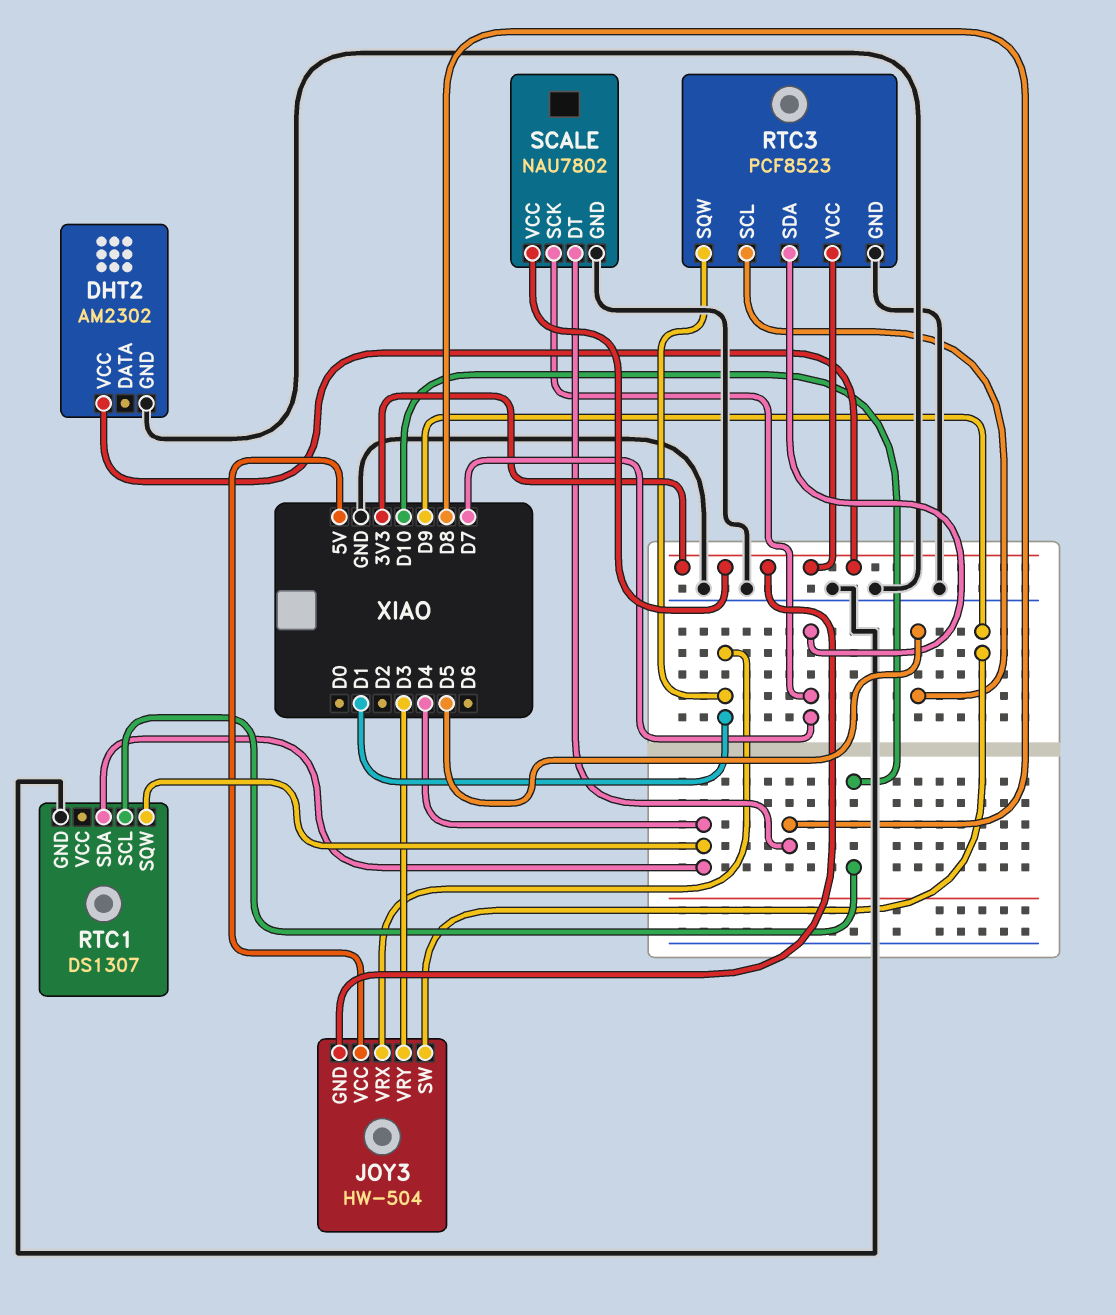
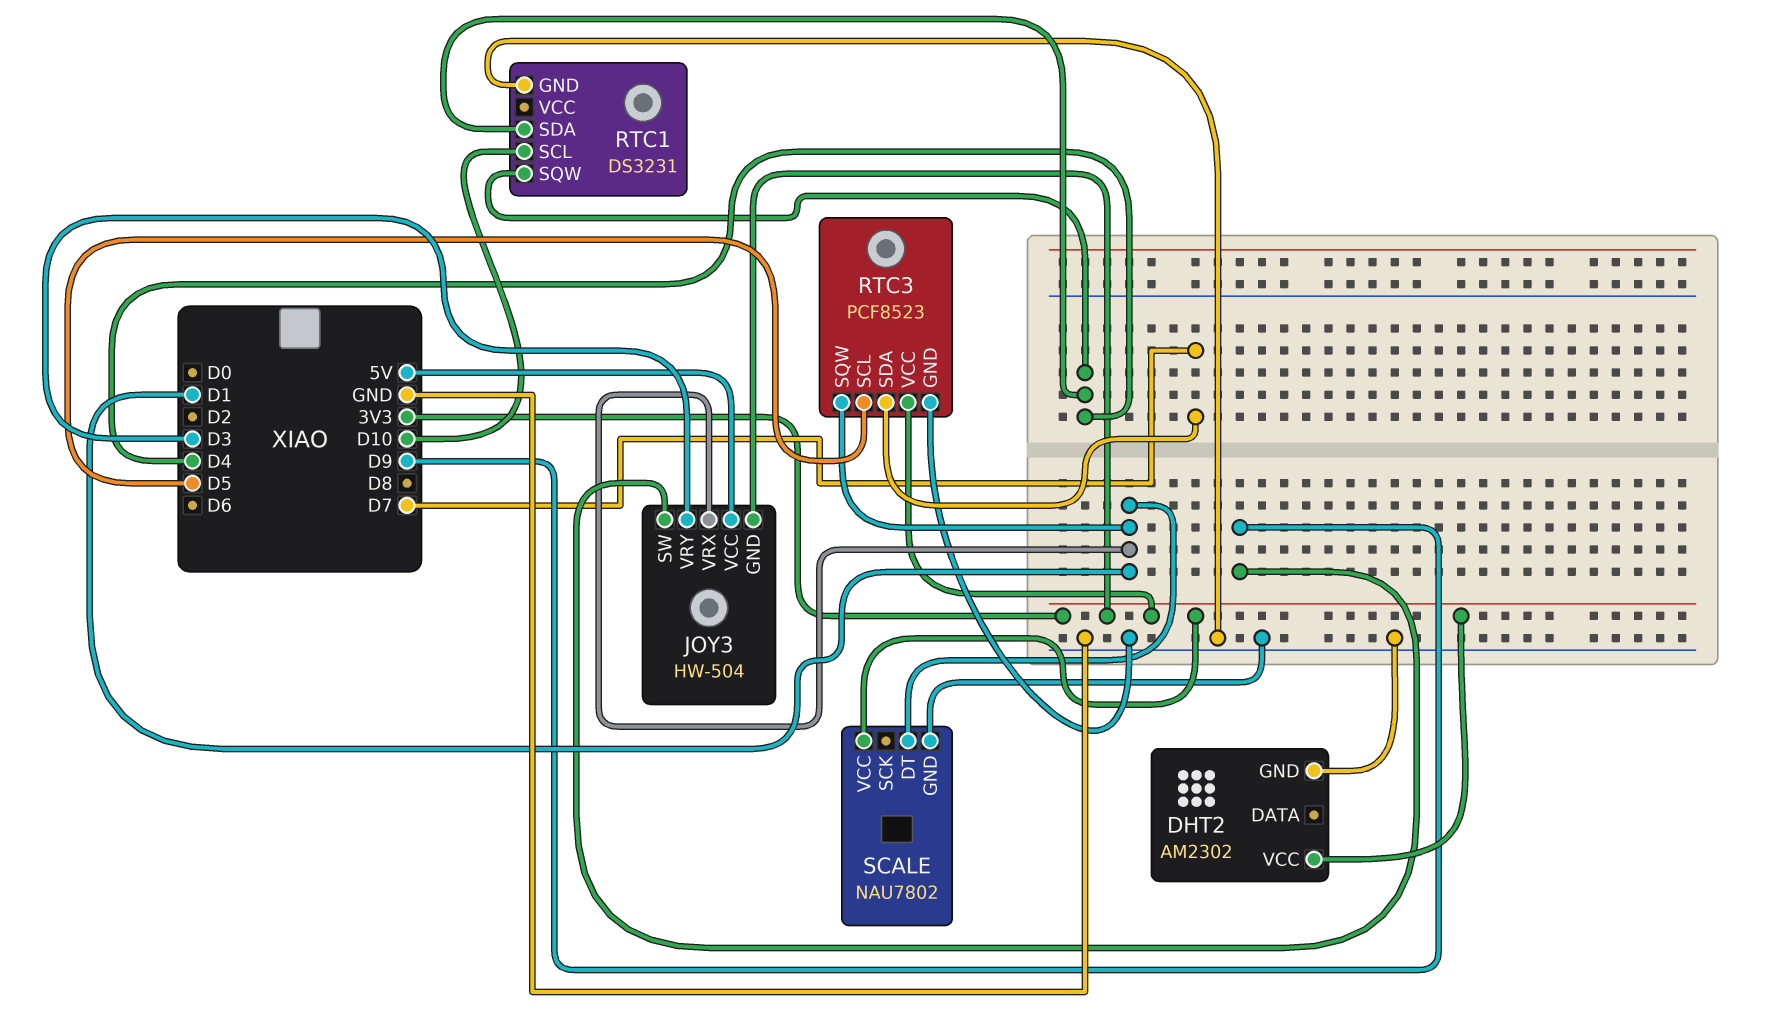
RTC1: DS1307 -> DS3231
SCALE pin DT: D8 -> D1
SCALE pin SCK: D7 -> none

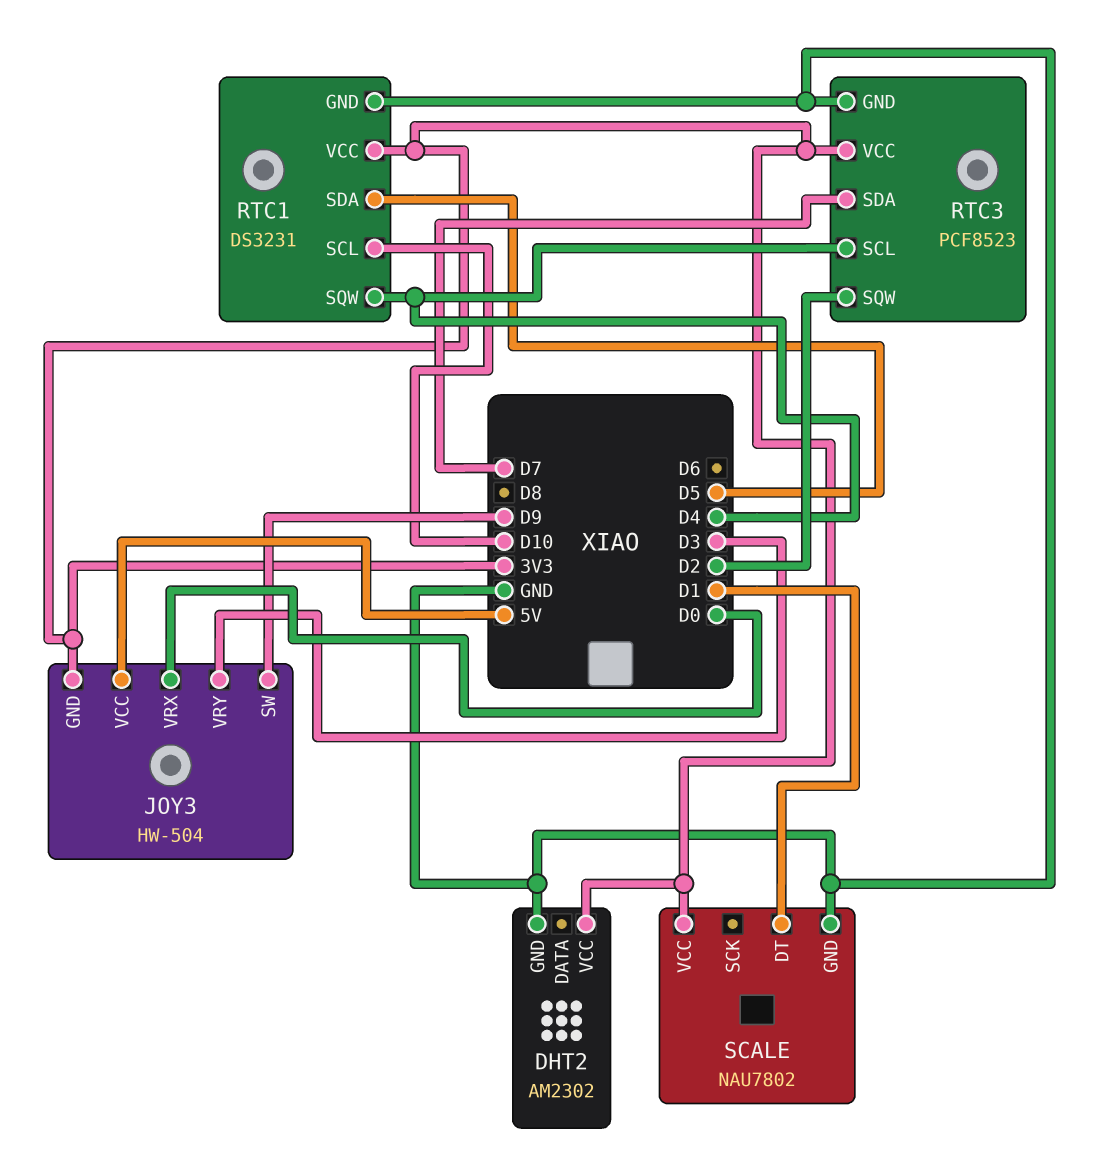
JOY3 pin VRX: D1 -> D0
RTC1 pin SDA: D4 -> D5
RTC1 pin VCC: none -> 3V3
RTC3 pin SCL: D5 -> D4
RTC3 pin SQW: D1 -> D2

